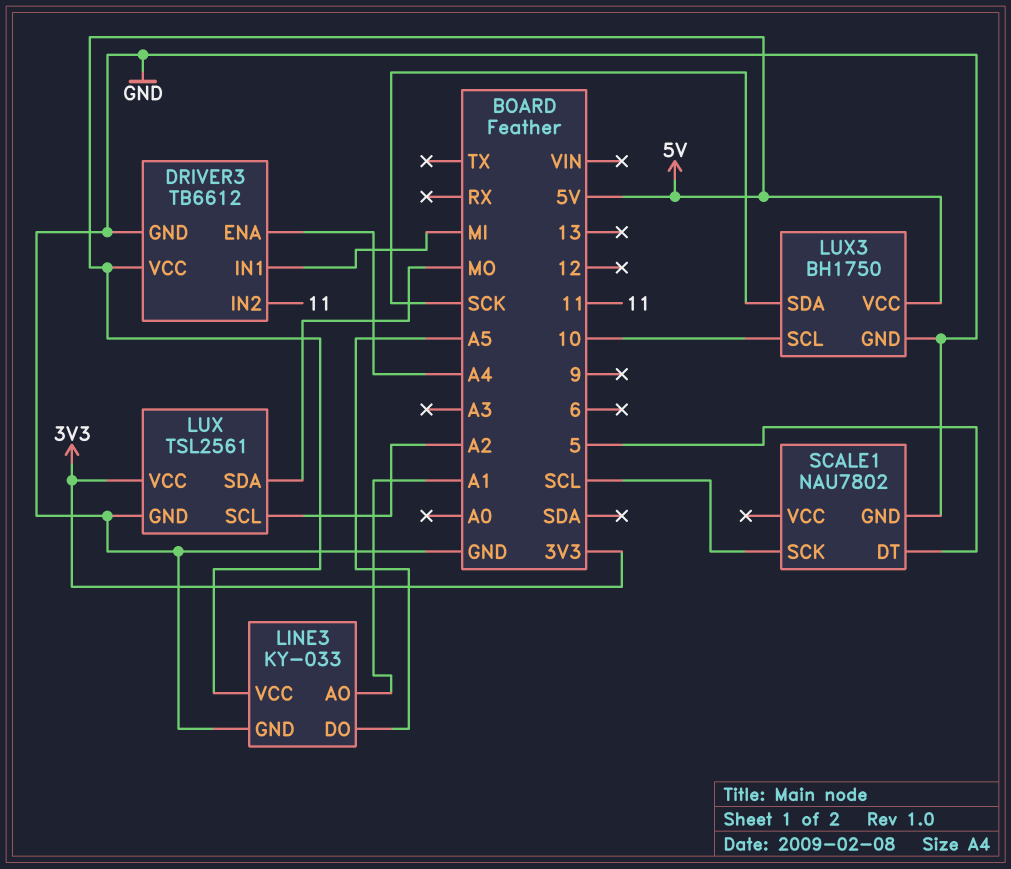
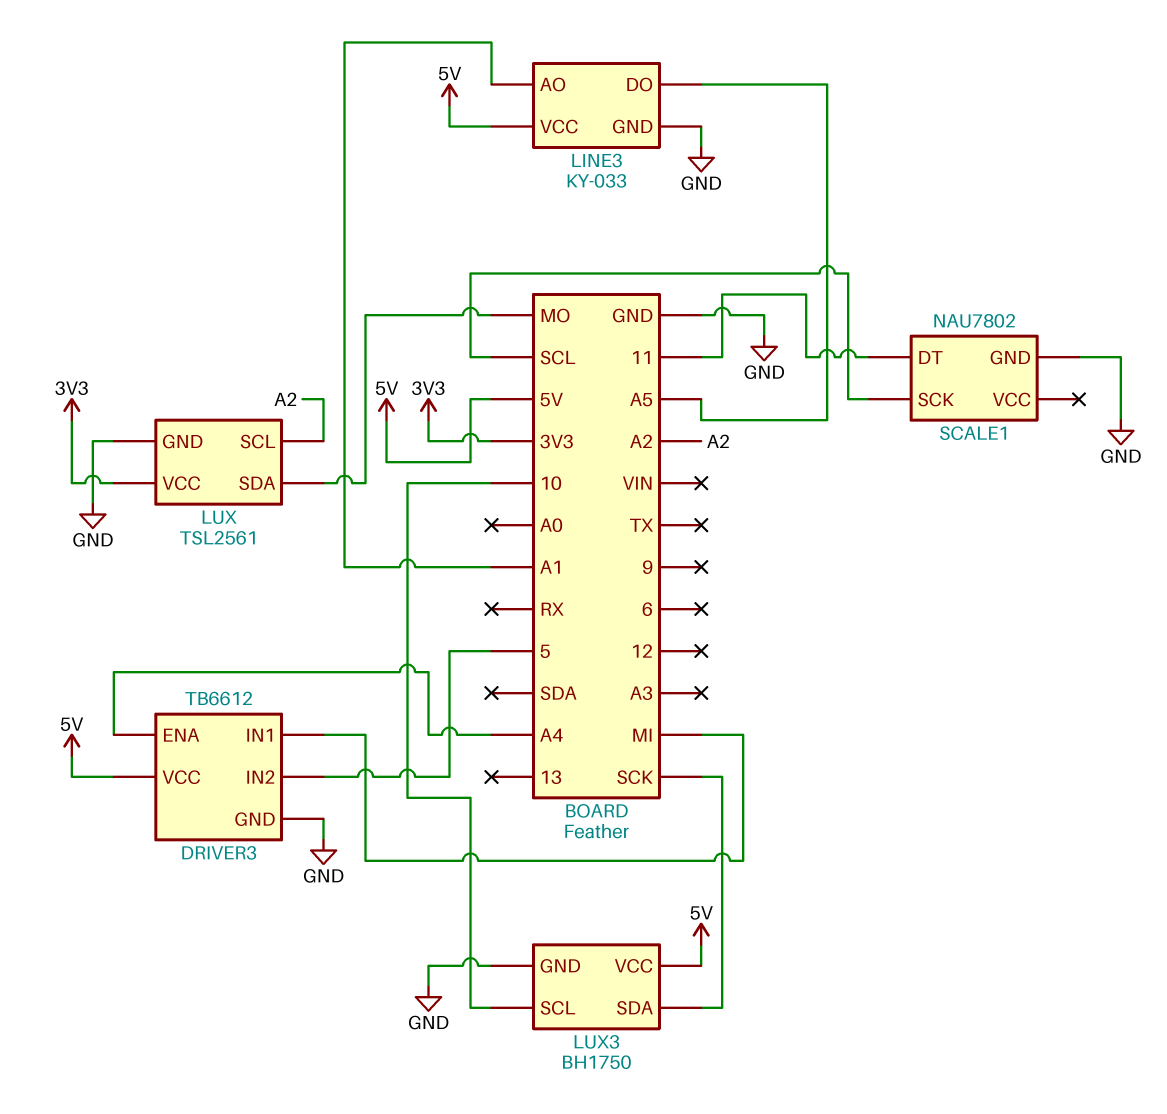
DRIVER3 pin IN2: 11 -> 5
SCALE1 pin DT: 5 -> 11

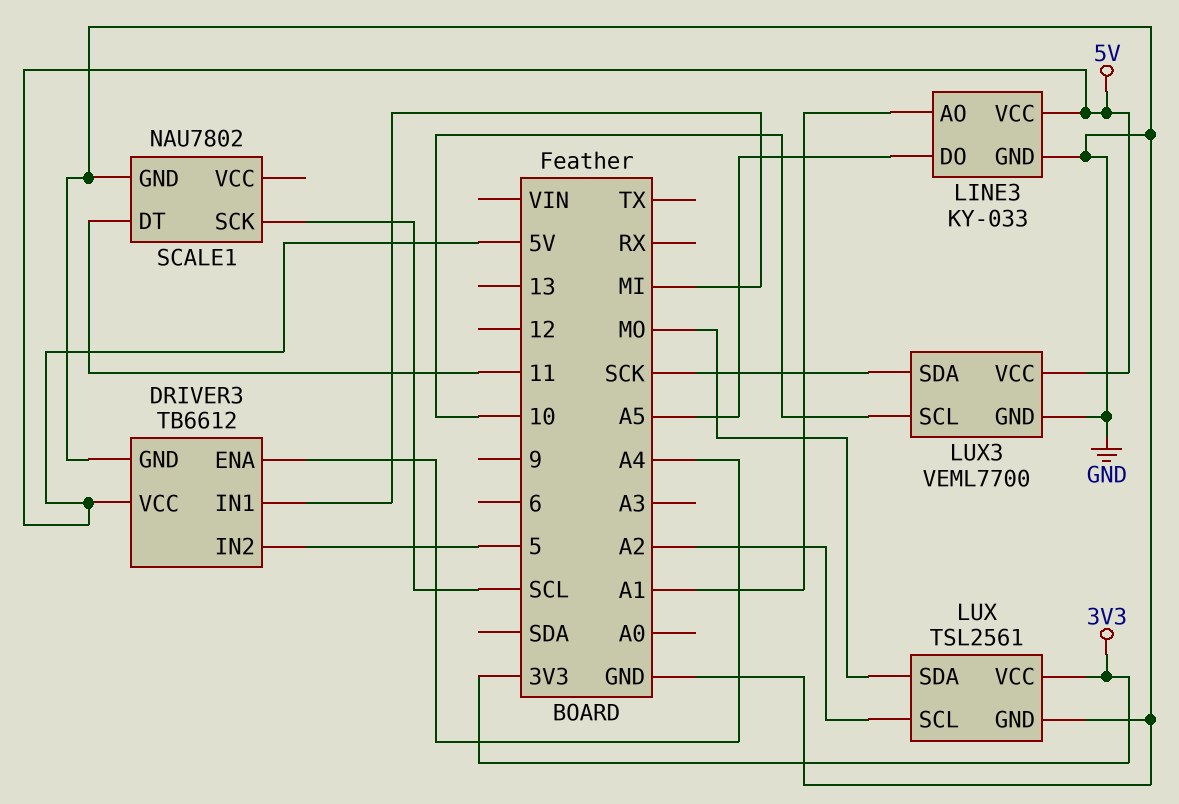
LUX3: BH1750 -> VEML7700

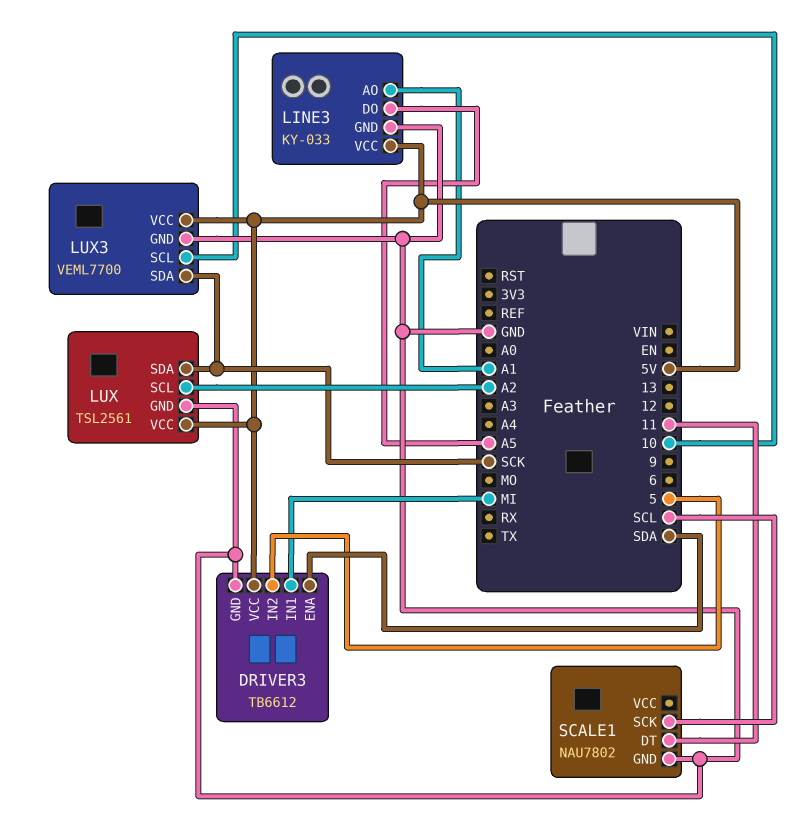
DRIVER3 pin ENA: A4 -> SDA
LUX pin SDA: MO -> SCK
LUX pin VCC: 3V3 -> 5V

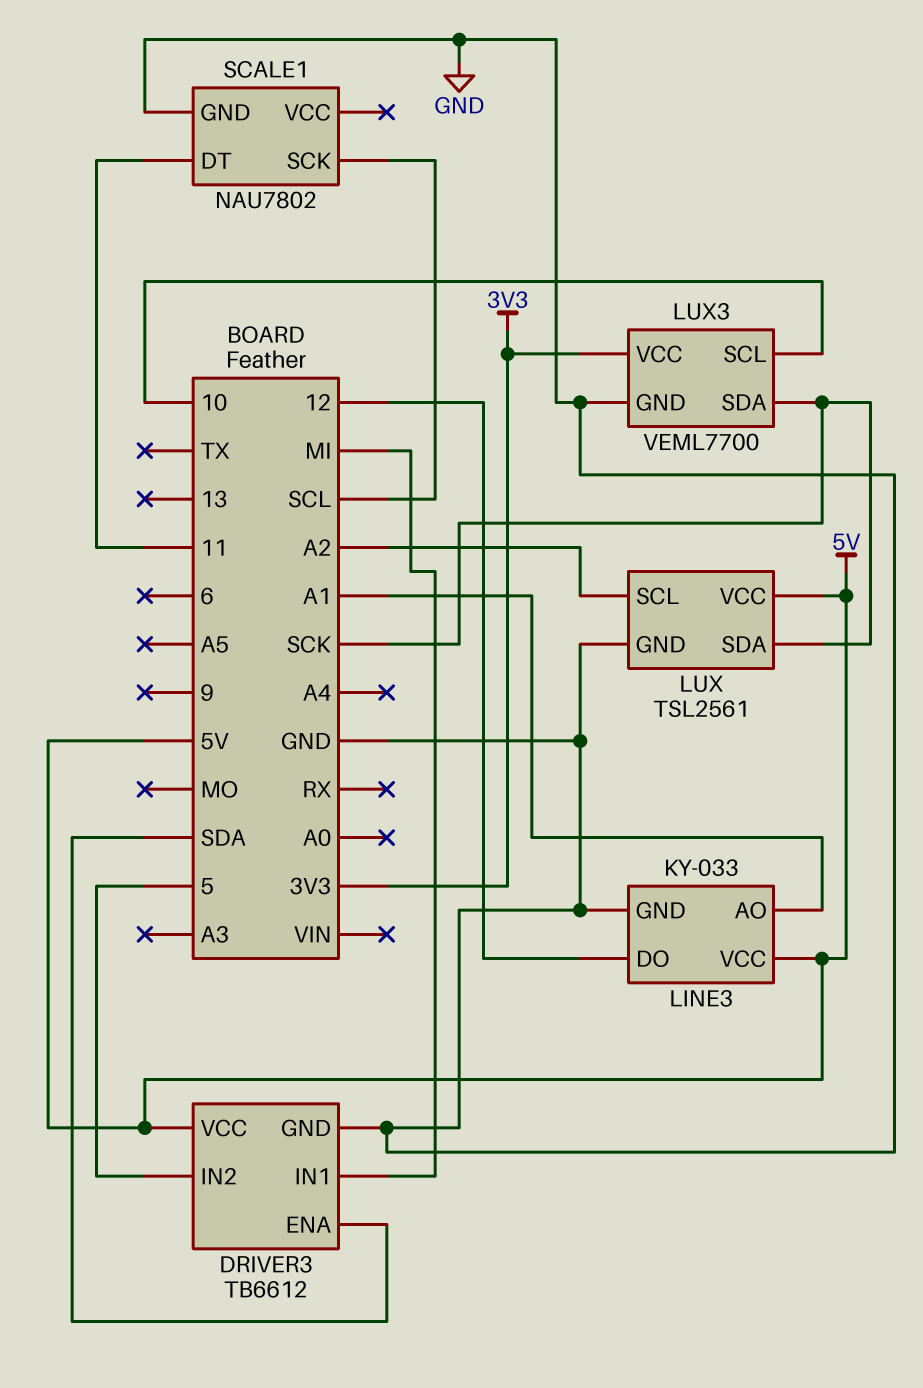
LINE3 pin DO: A5 -> 12
LUX3 pin VCC: 5V -> 3V3

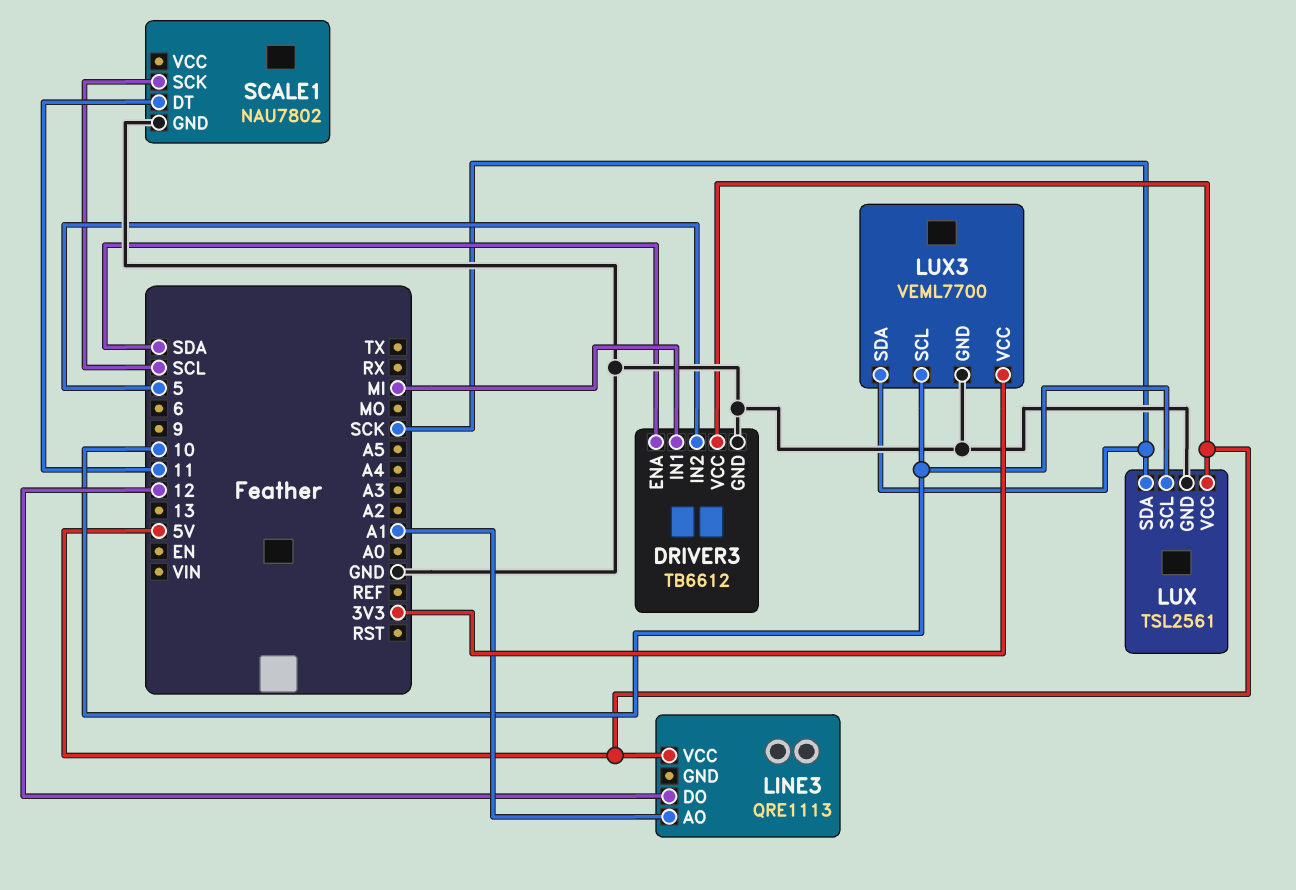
LINE3: KY-033 -> QRE1113
LINE3 pin GND: GND -> none
LUX pin SCL: A2 -> 10

